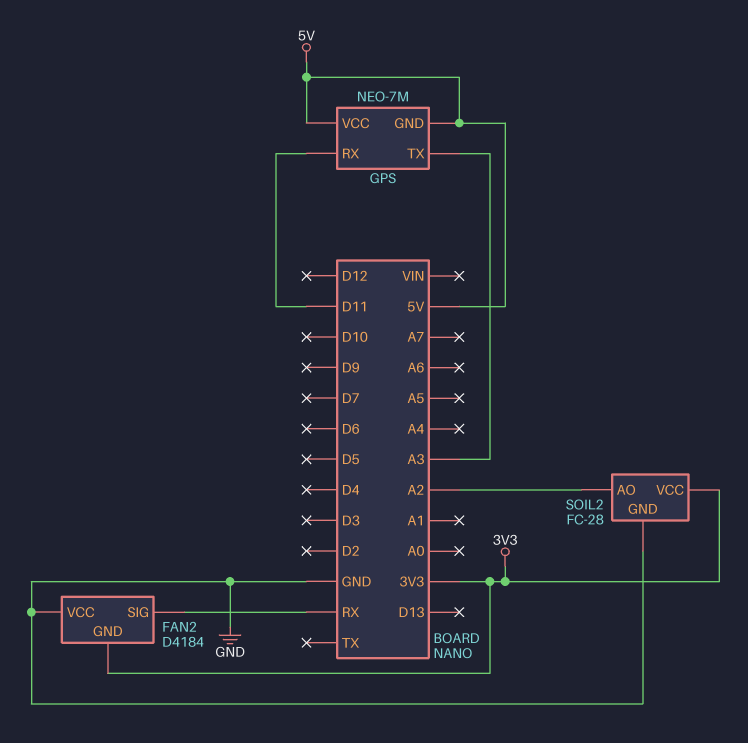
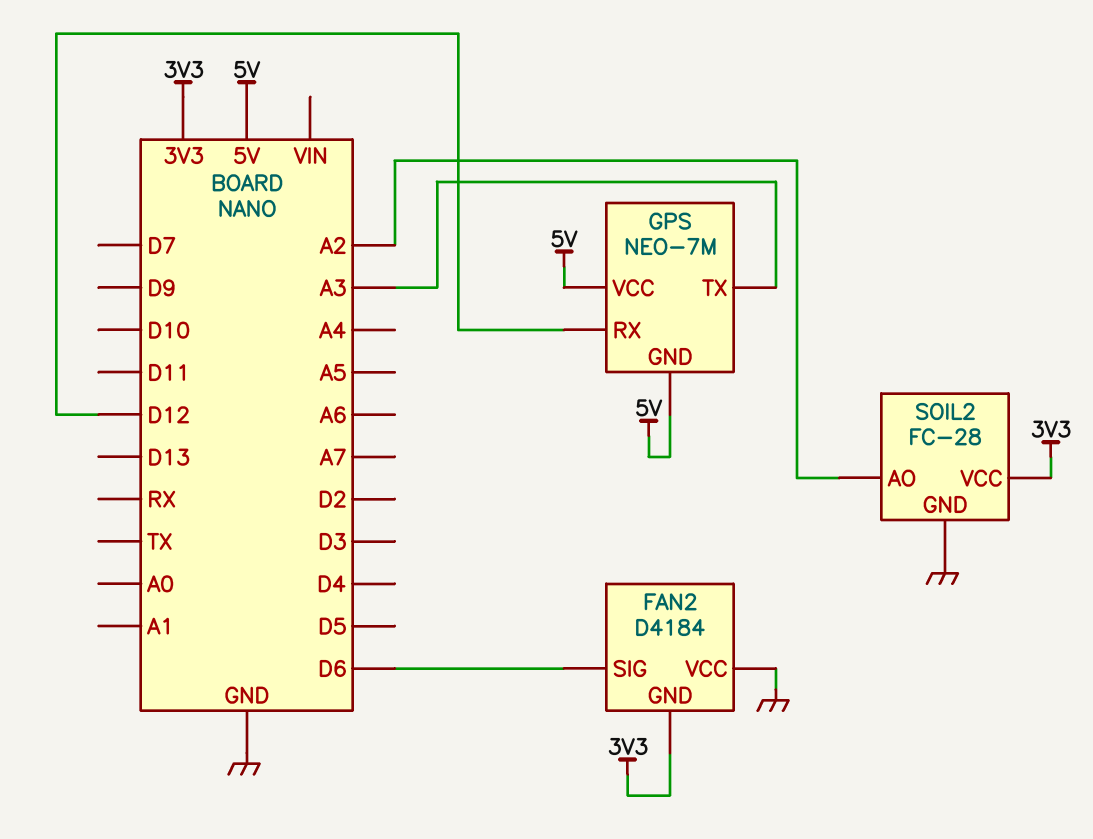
FAN2 pin SIG: RX -> D6
GPS pin RX: D11 -> D12

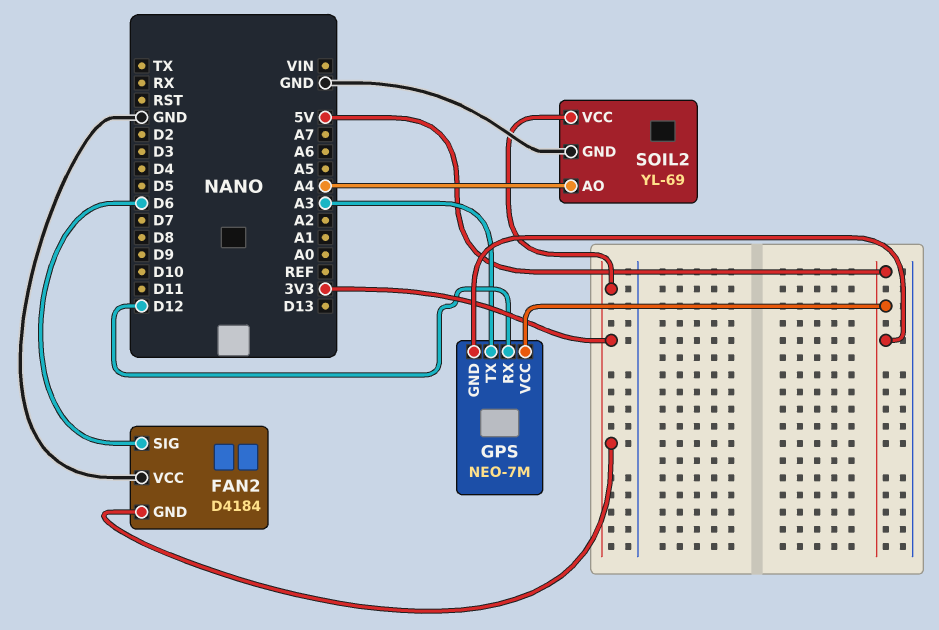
SOIL2: FC-28 -> YL-69
SOIL2 pin AO: A2 -> A4

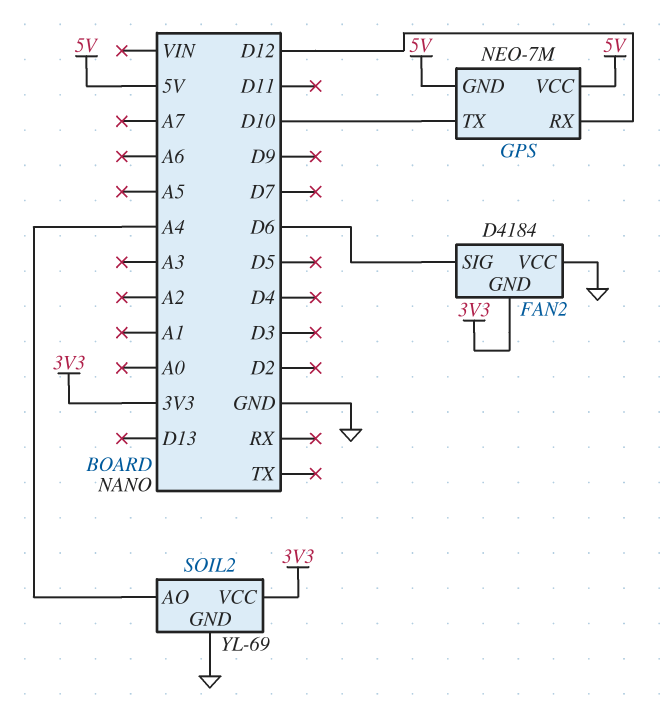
GPS pin TX: A3 -> D10

